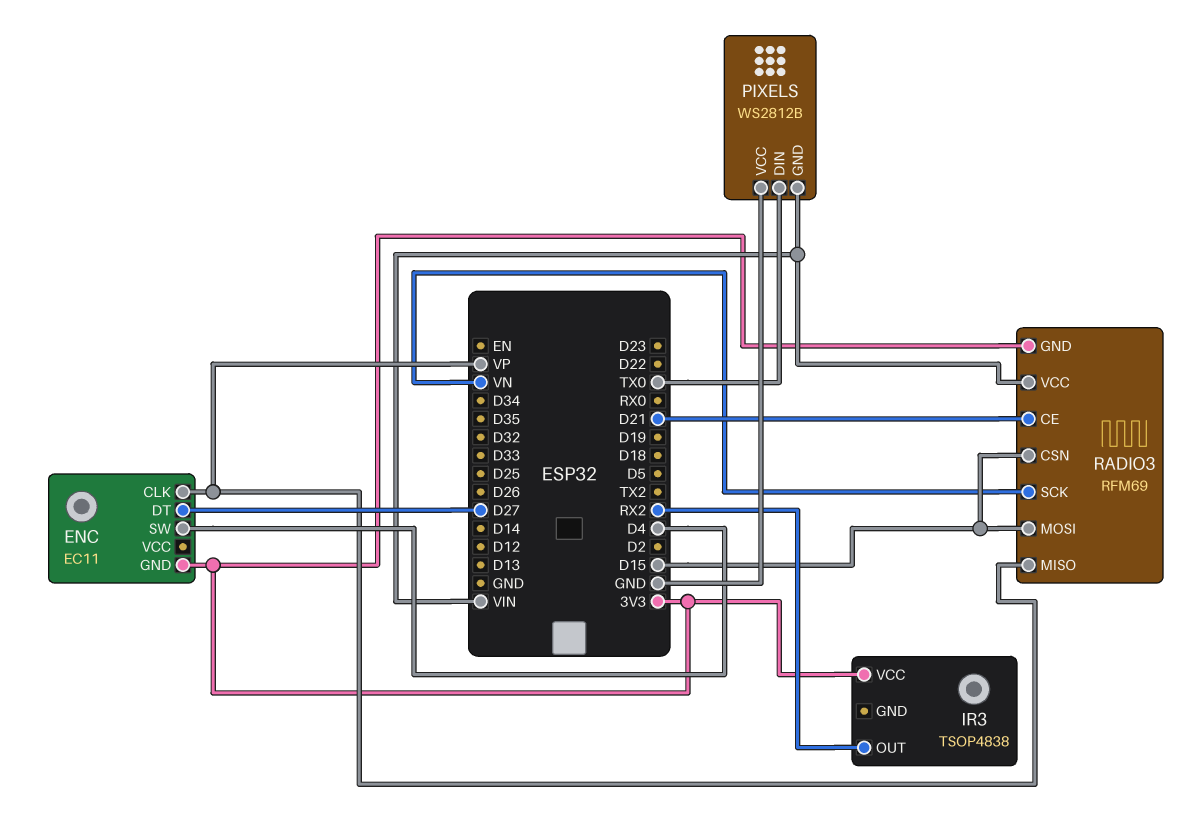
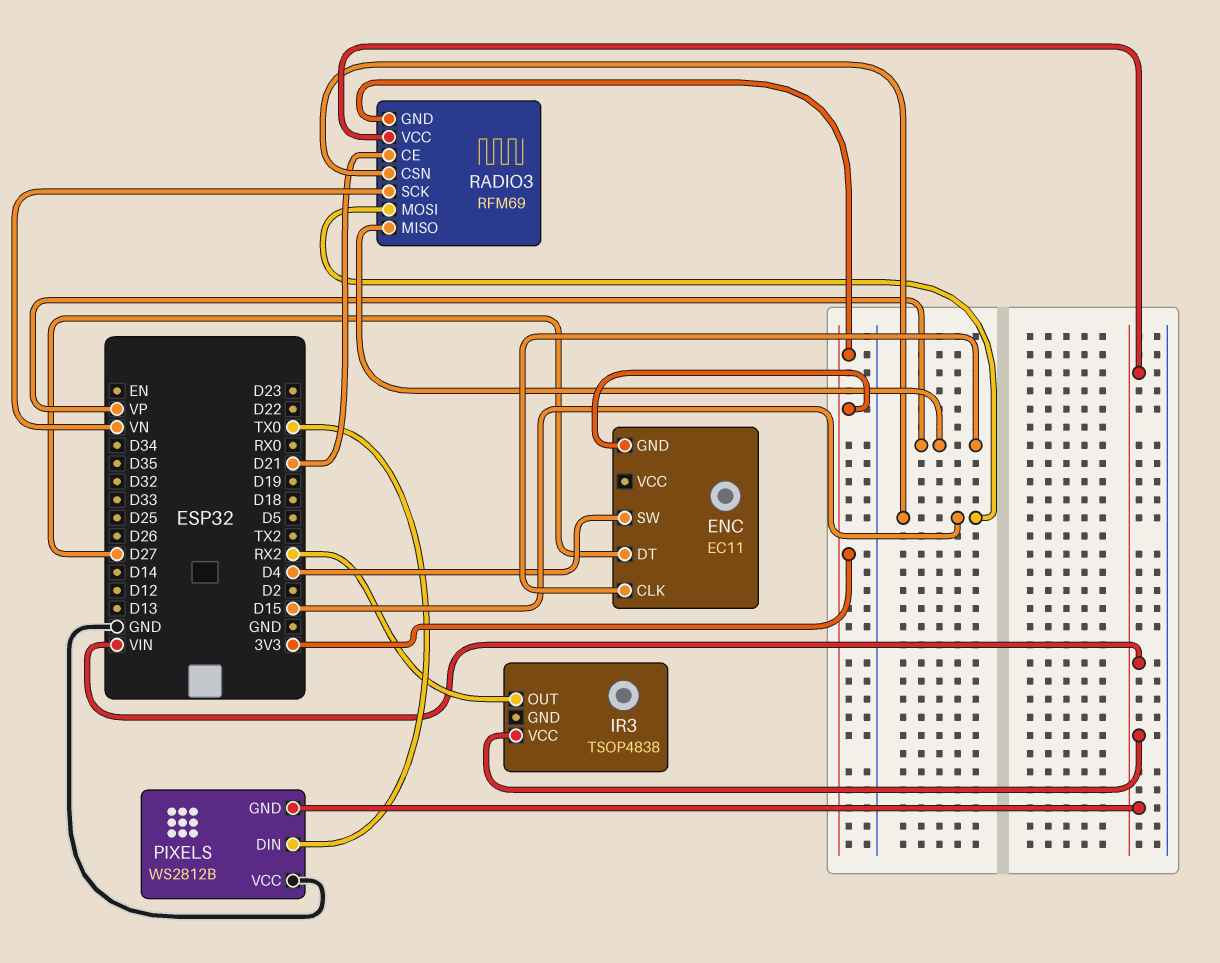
IR3 pin VCC: 3V3 -> VIN

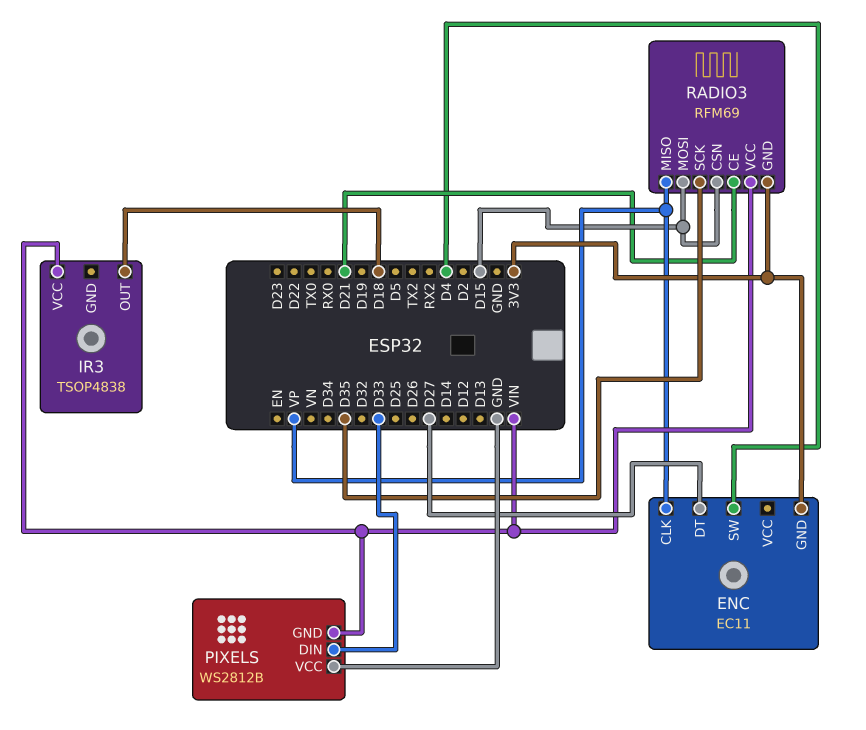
IR3 pin OUT: RX2 -> D18
PIXELS pin DIN: TX0 -> D33
RADIO3 pin SCK: VN -> D35

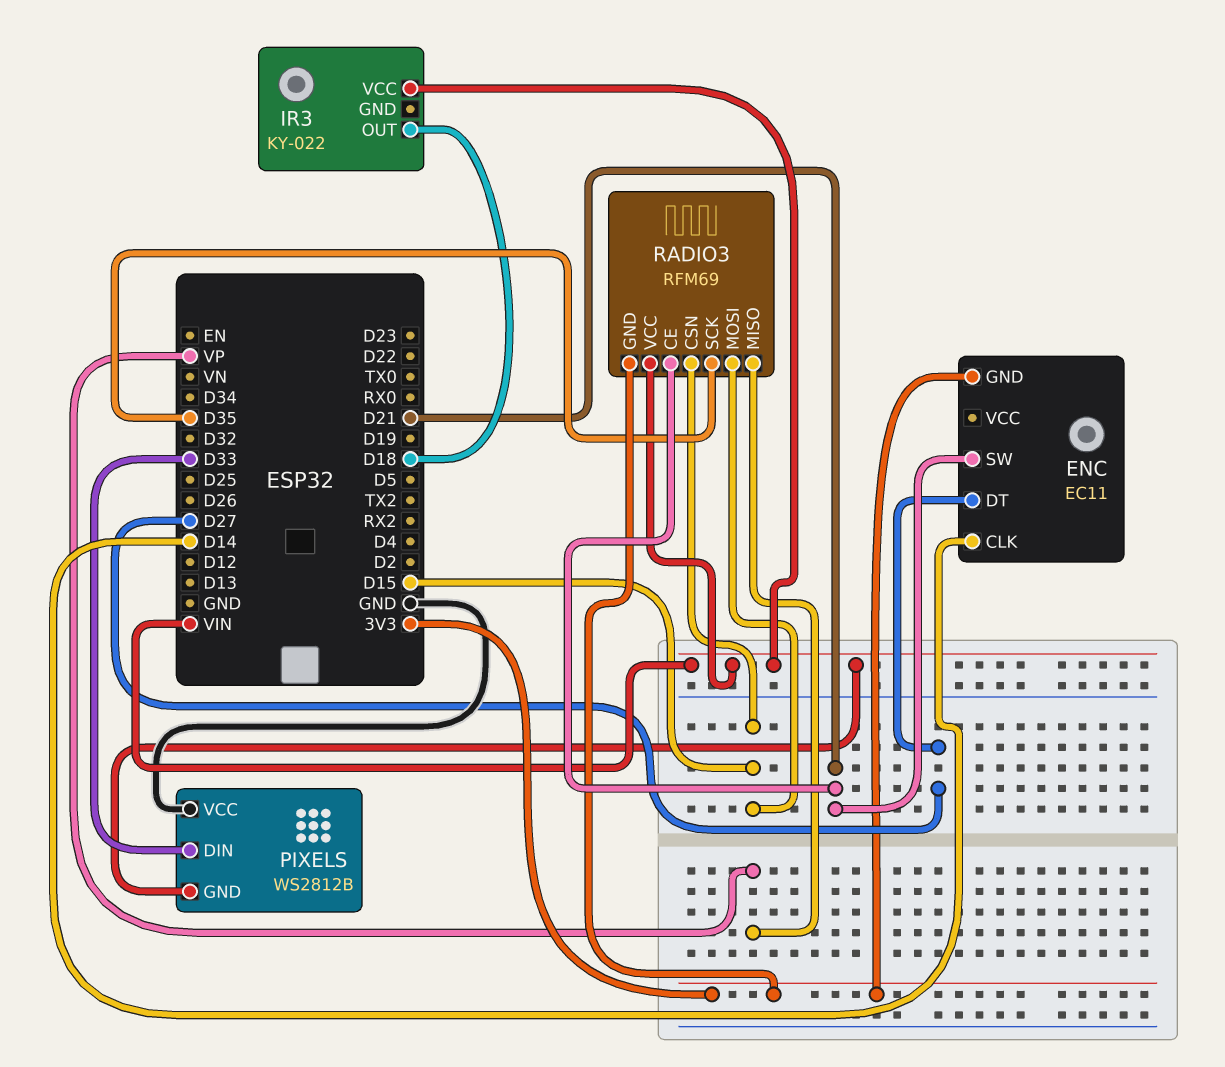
ENC pin CLK: VP -> D14
ENC pin SW: D4 -> D21
IR3: TSOP4838 -> KY-022

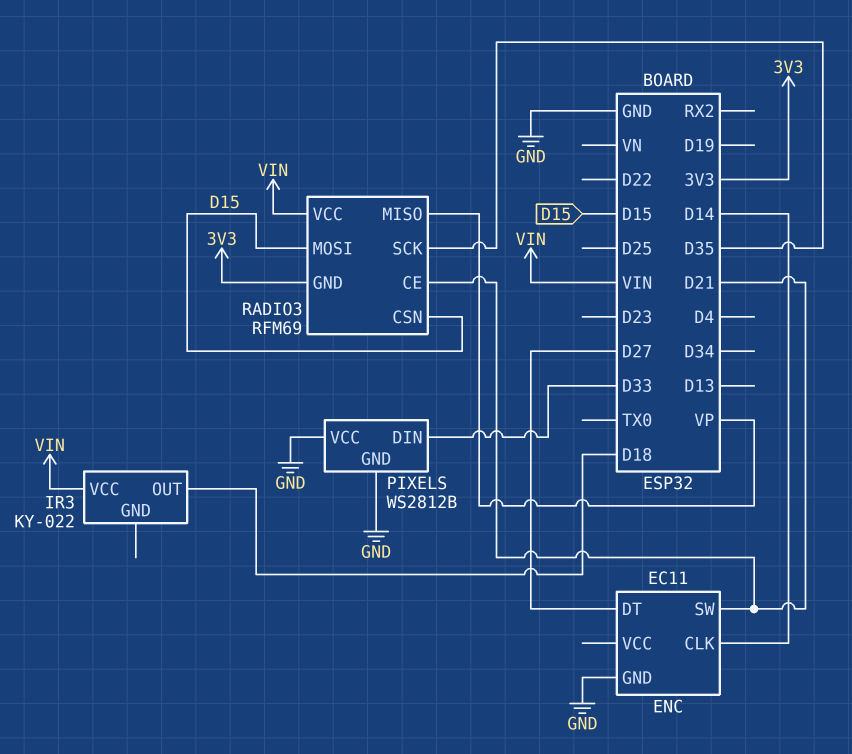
ENC pin GND: 3V3 -> GND
PIXELS pin GND: VIN -> GND

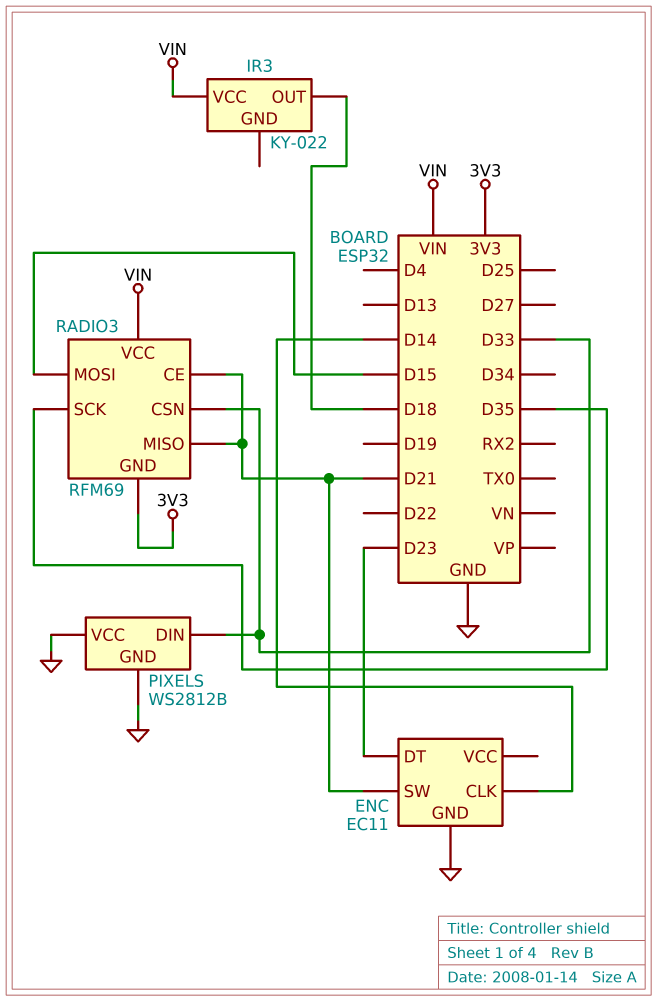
ENC pin DT: D27 -> D23
RADIO3 pin CSN: D15 -> D33
RADIO3 pin MISO: VP -> D21

